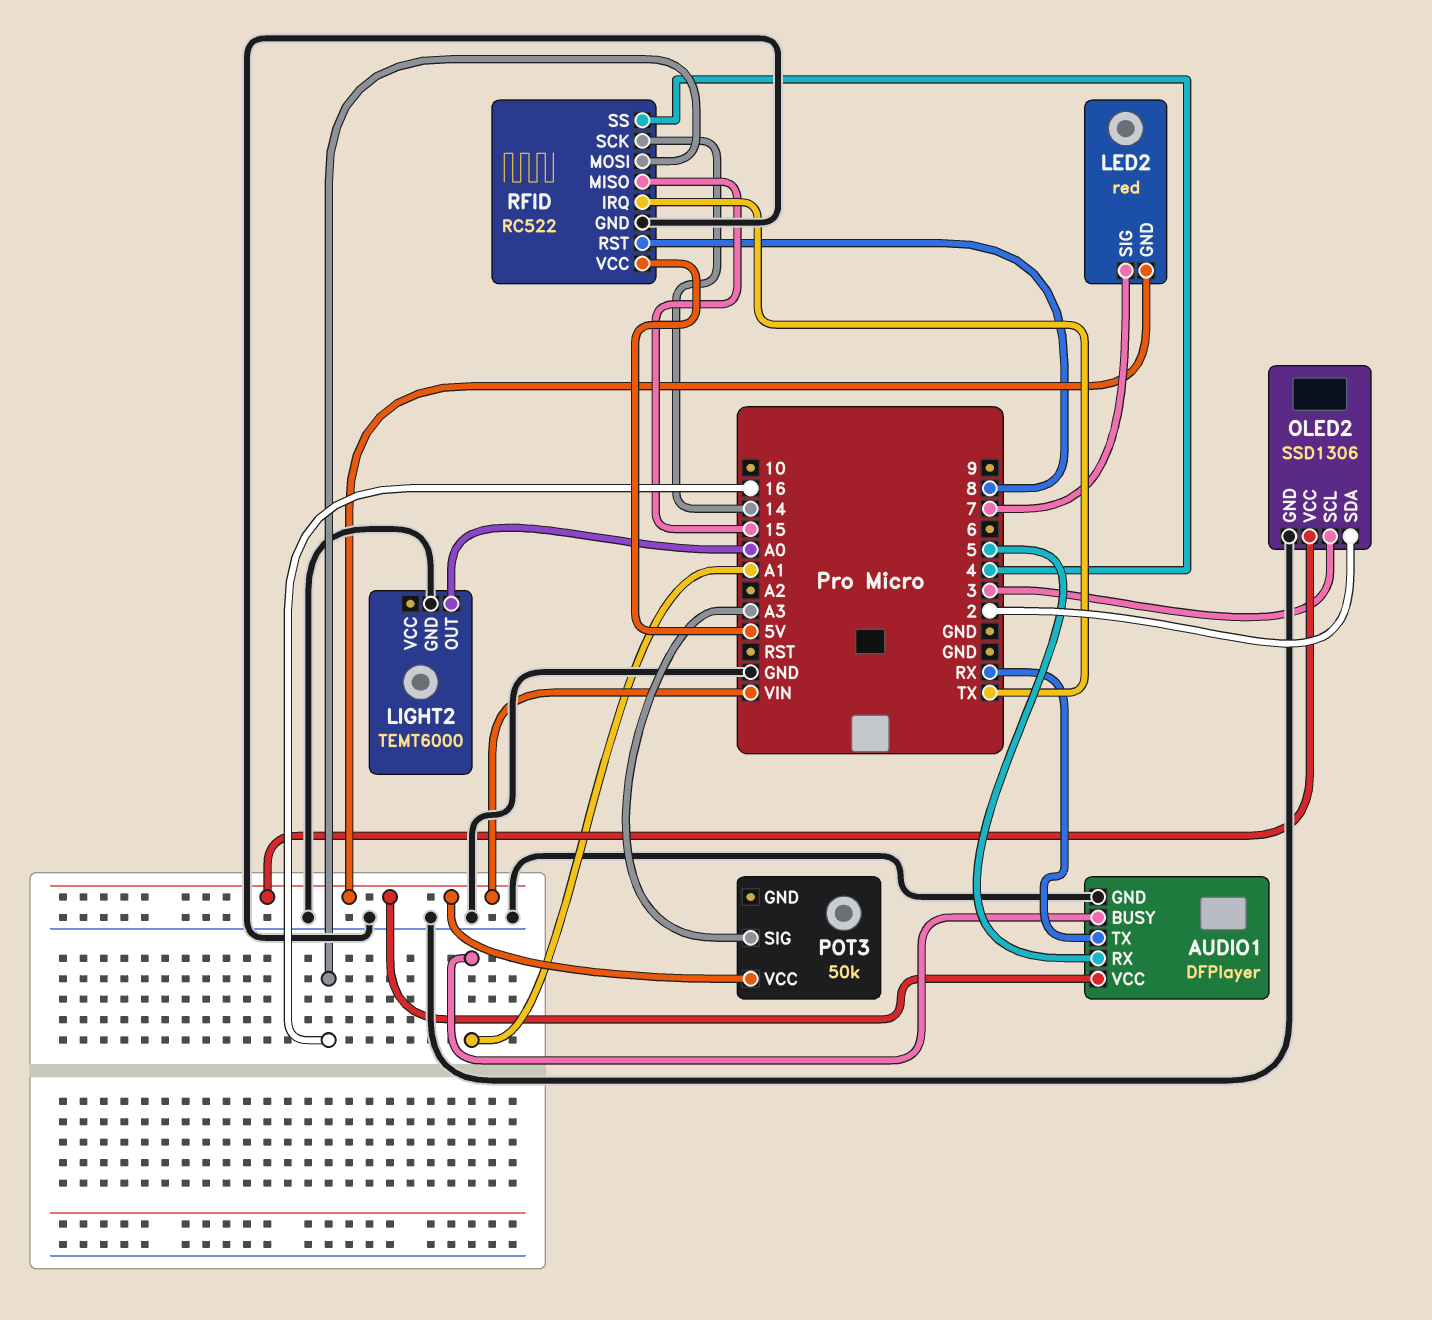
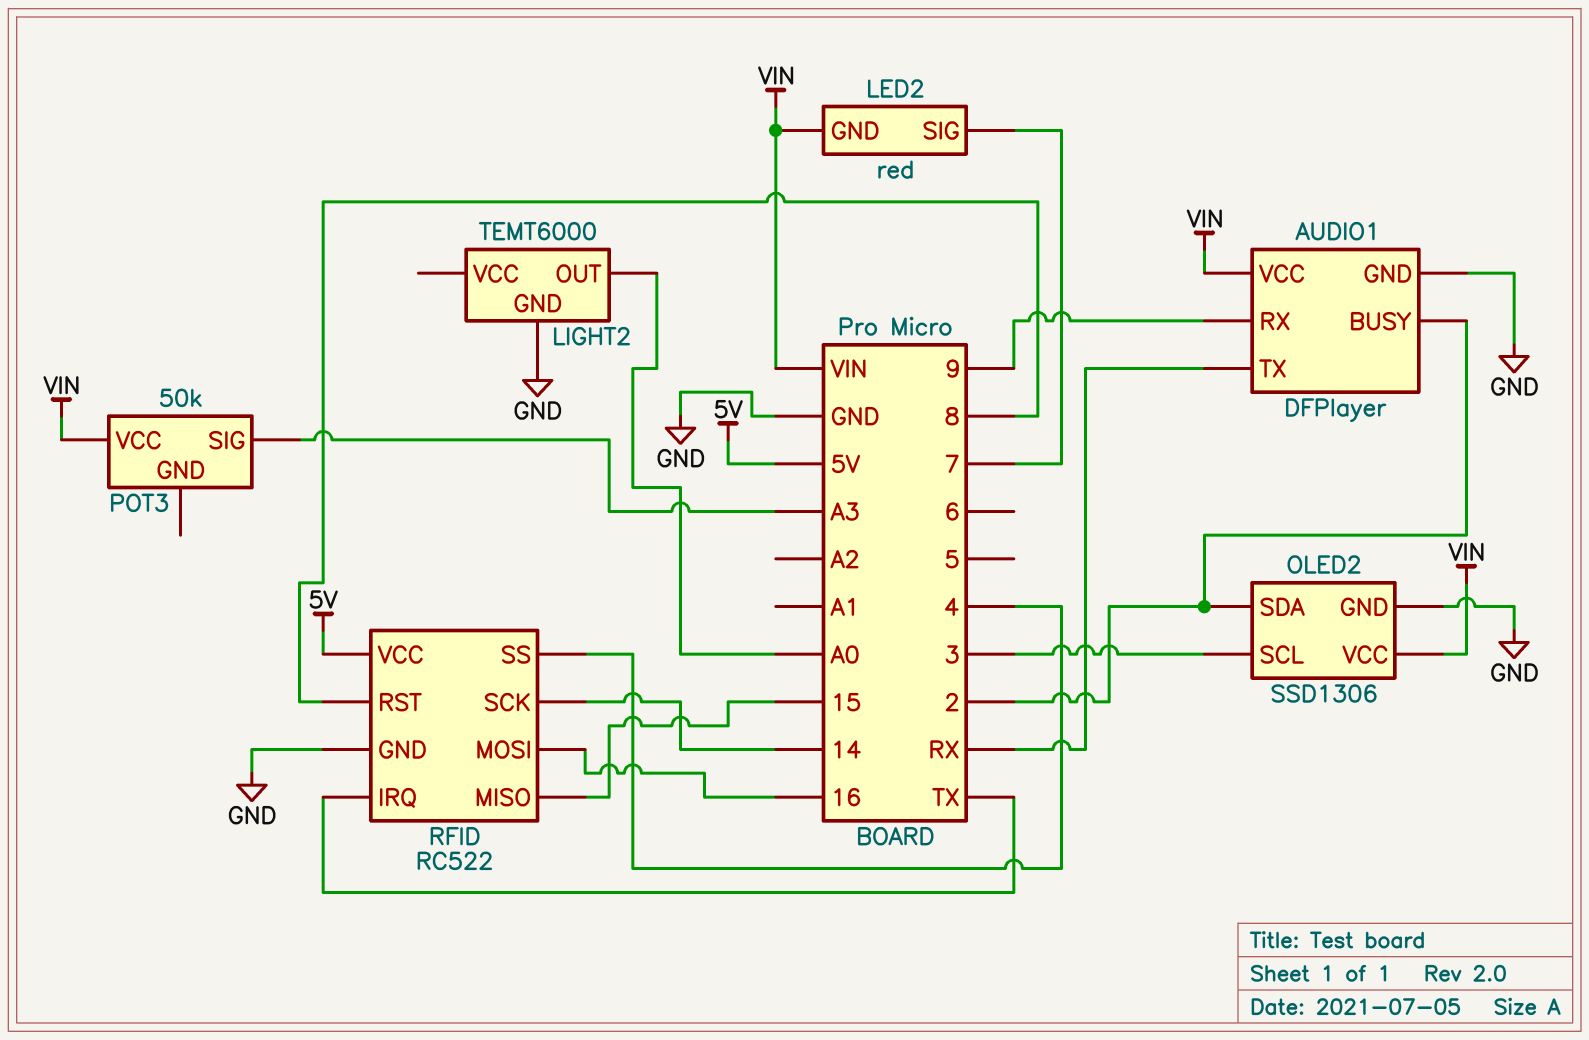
AUDIO1 pin BUSY: A1 -> 2
AUDIO1 pin RX: 5 -> 9

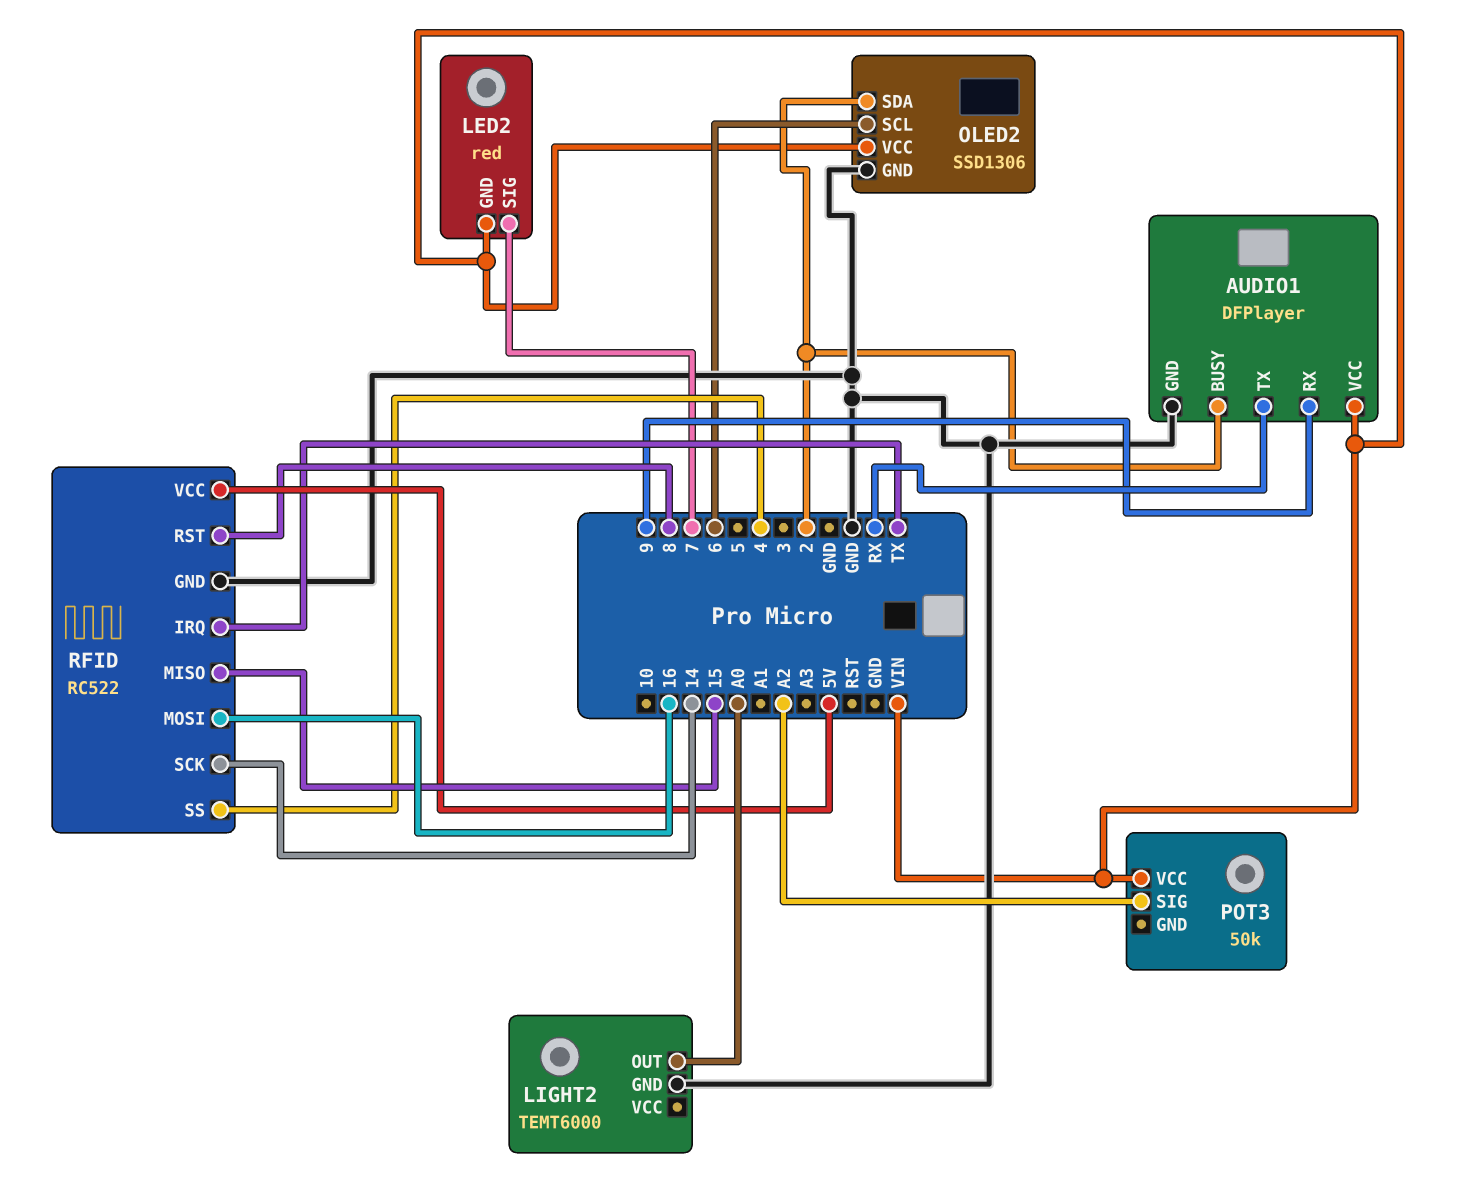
OLED2 pin SCL: 3 -> 6
POT3 pin SIG: A3 -> A2

